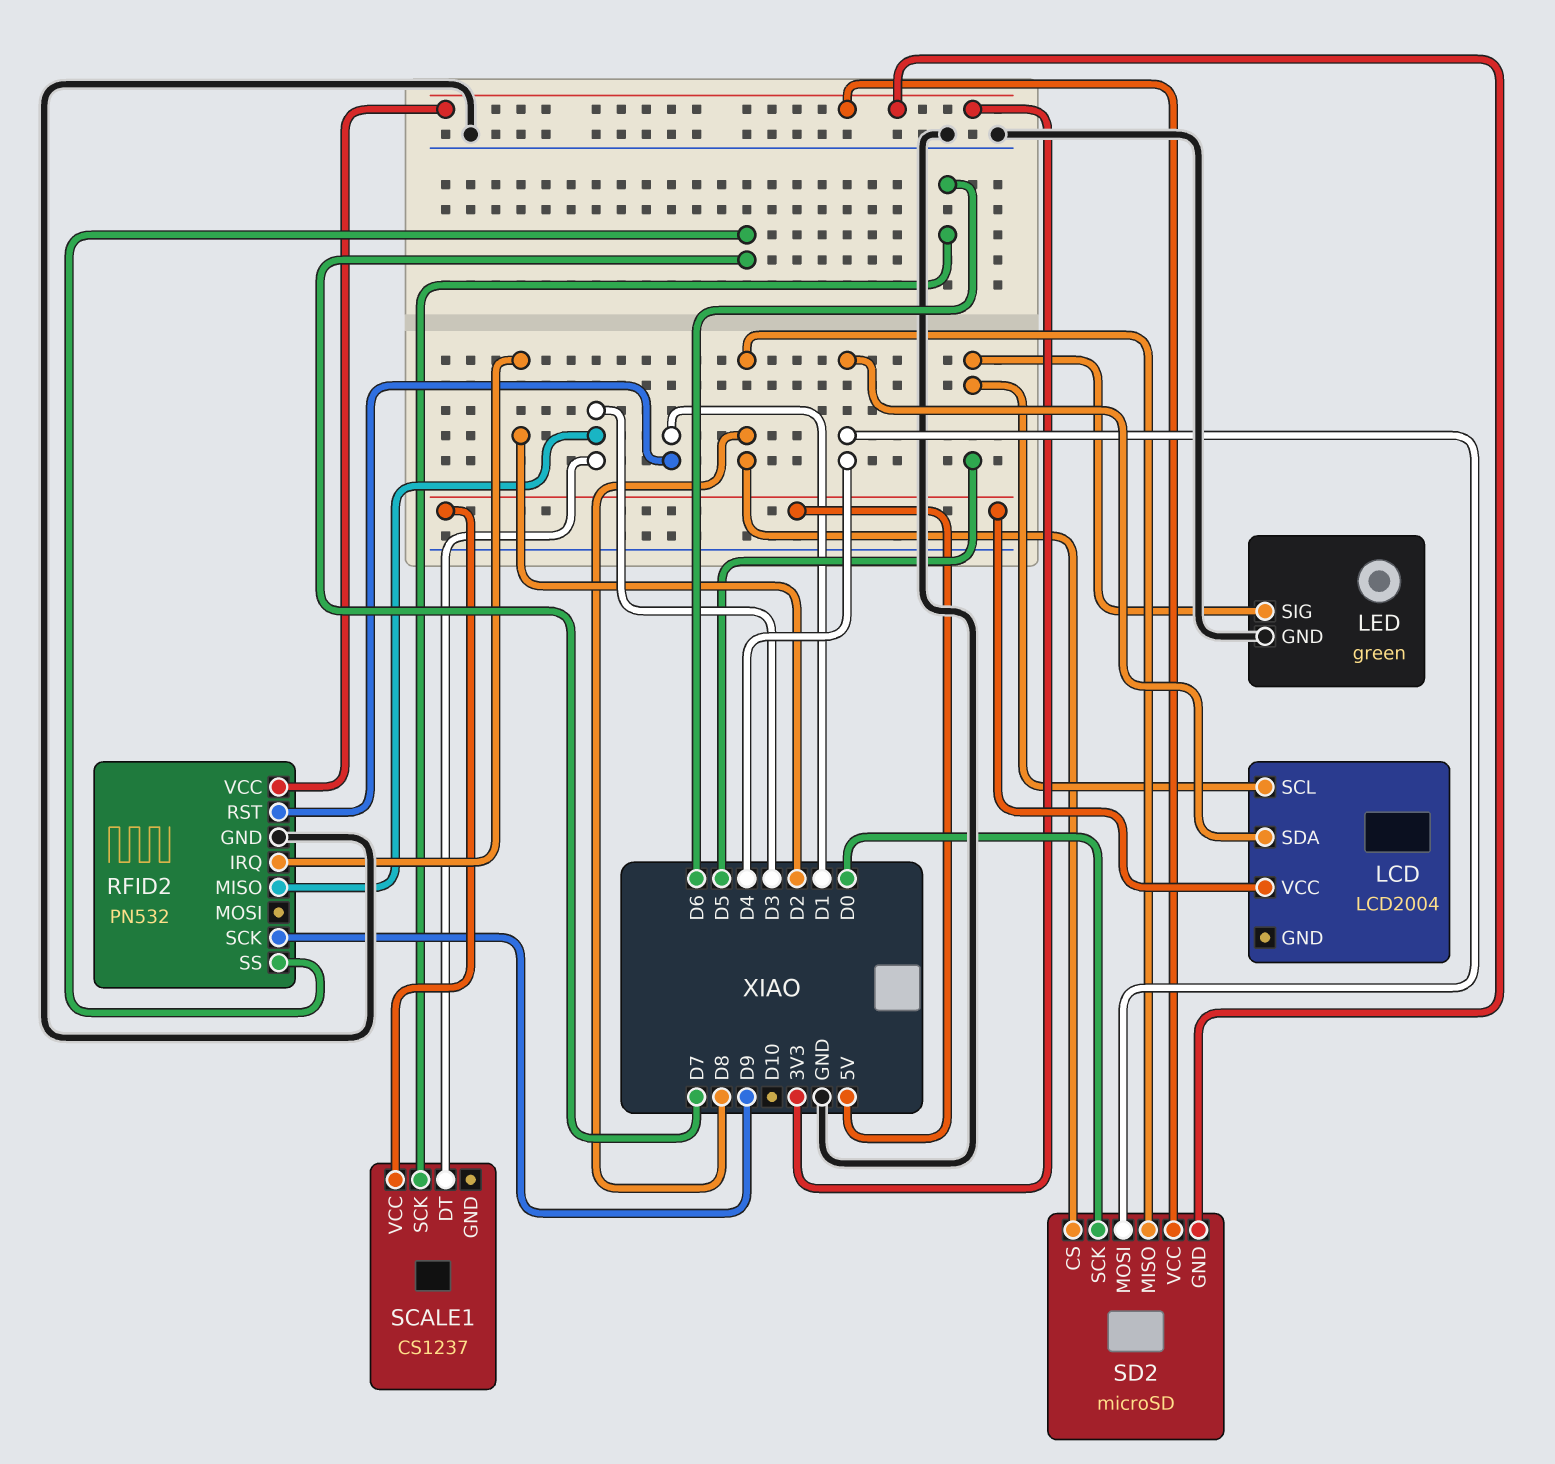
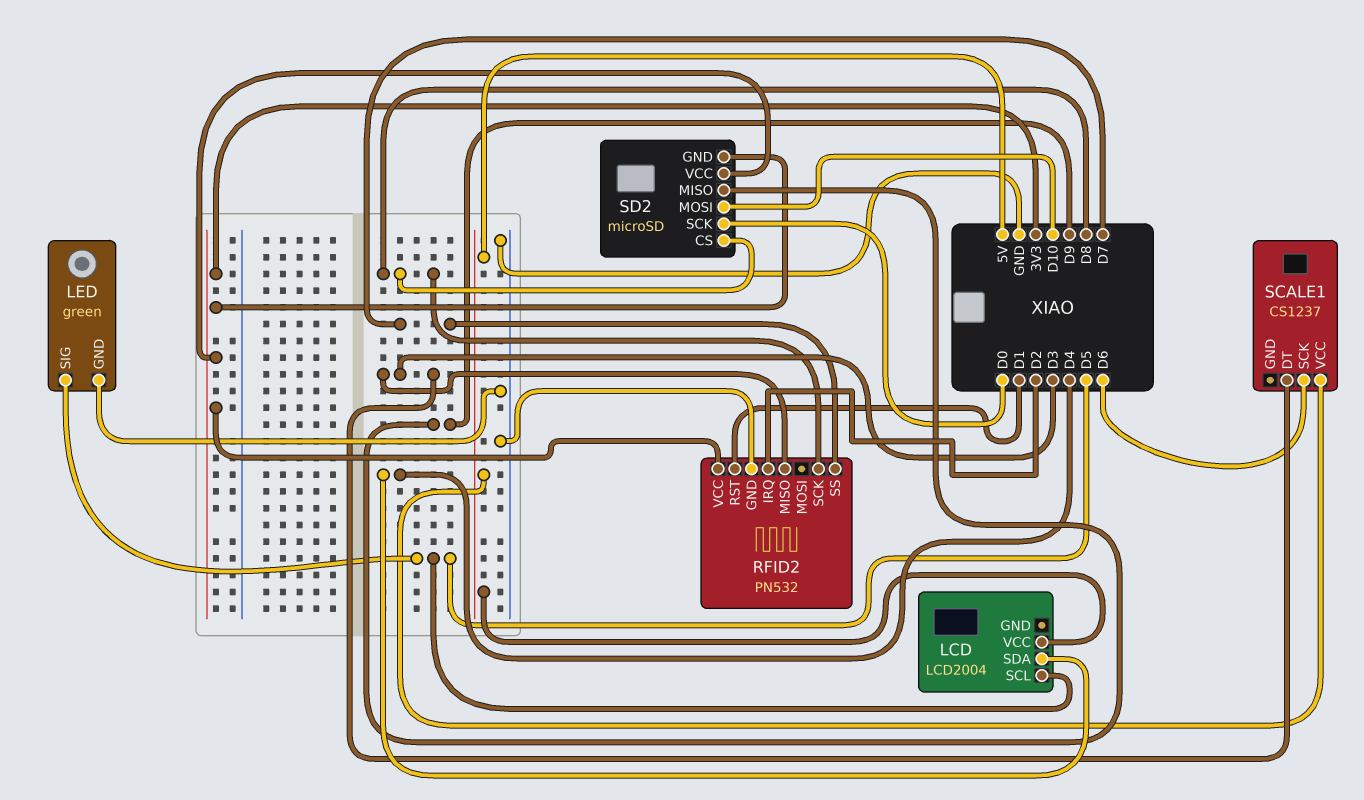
RFID2 pin SCK: D9 -> D8
SD2 pin MISO: D8 -> D9
SD2 pin MOSI: D4 -> D10

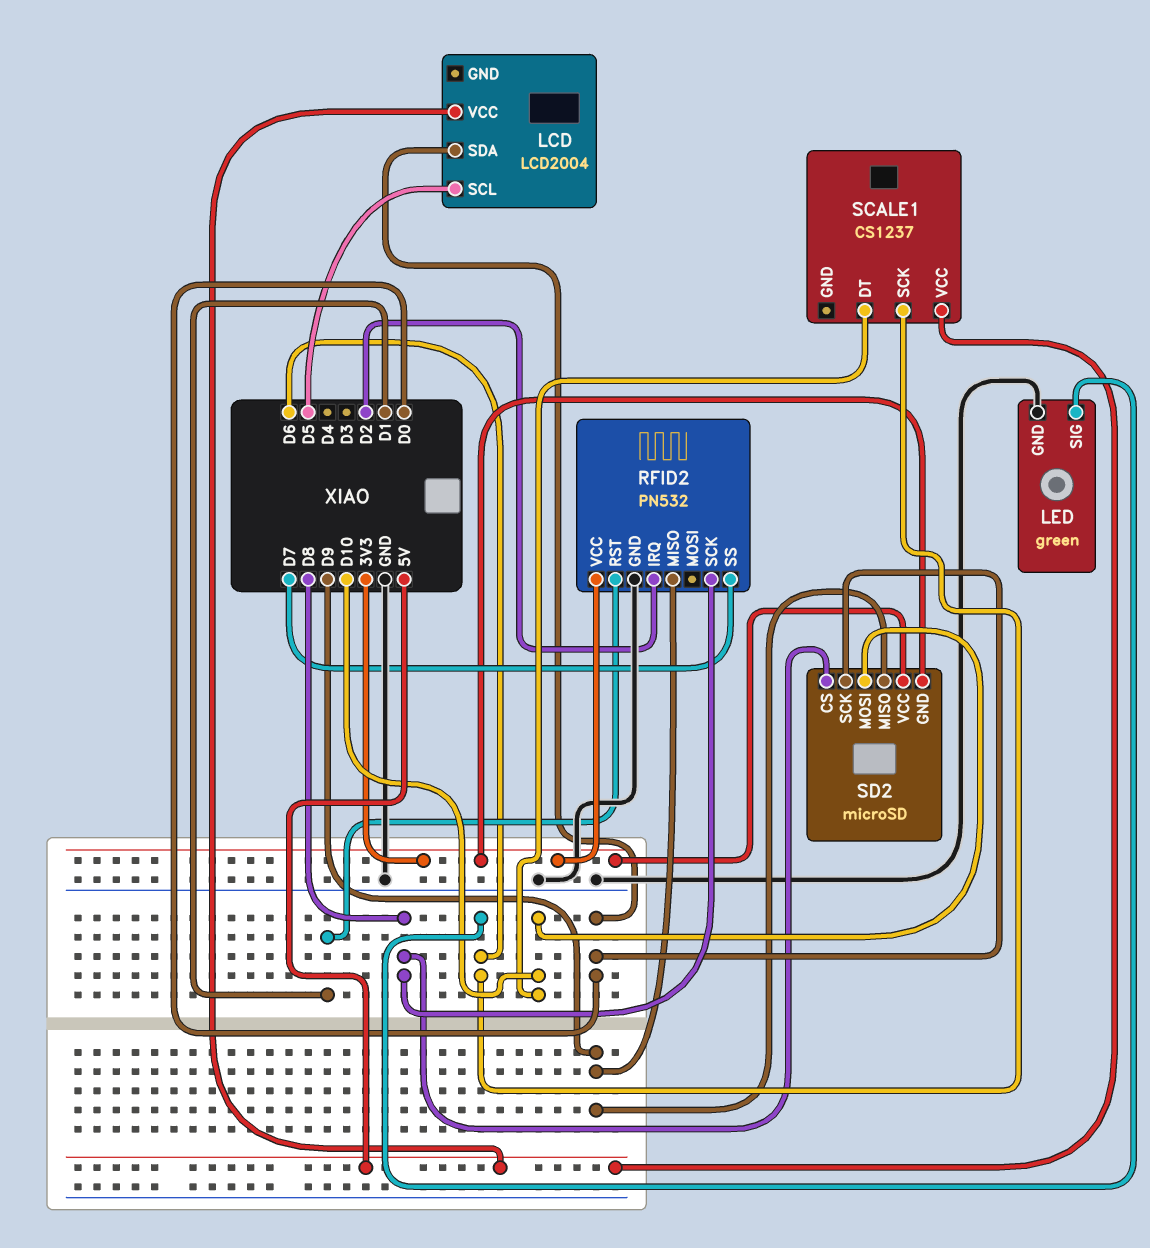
LCD pin SDA: D4 -> D0
LED pin SIG: D5 -> D6
RFID2 pin MISO: D3 -> D9
SCALE1 pin DT: D3 -> D10

